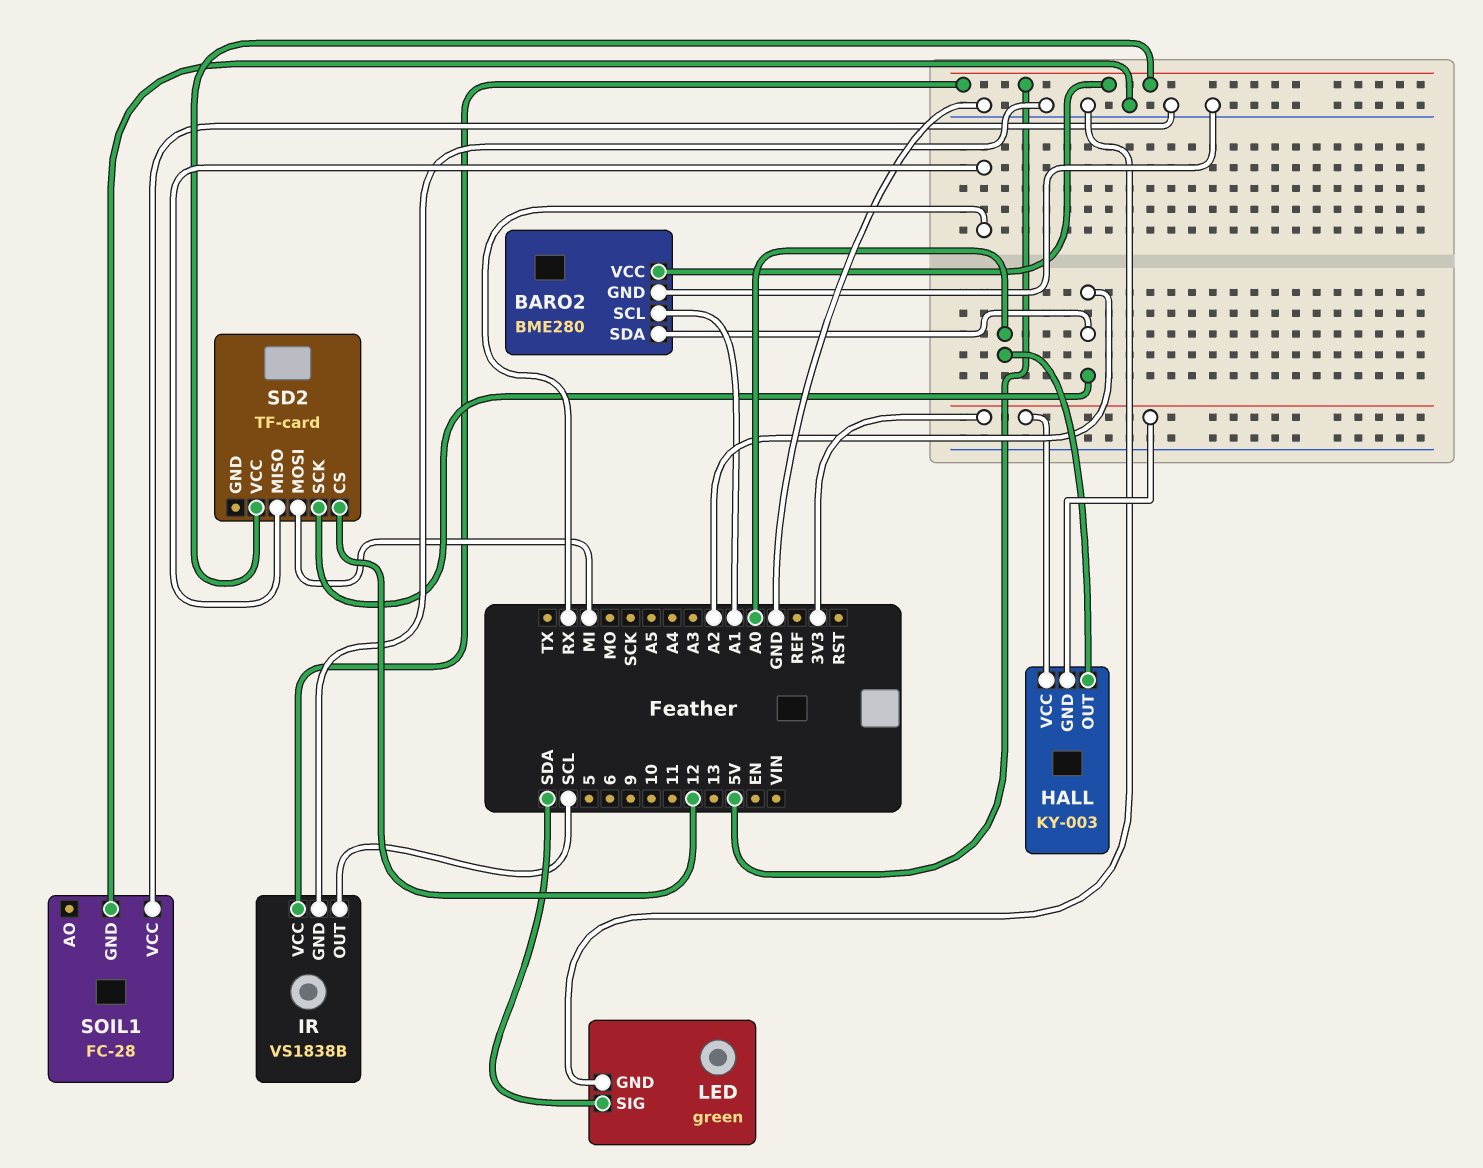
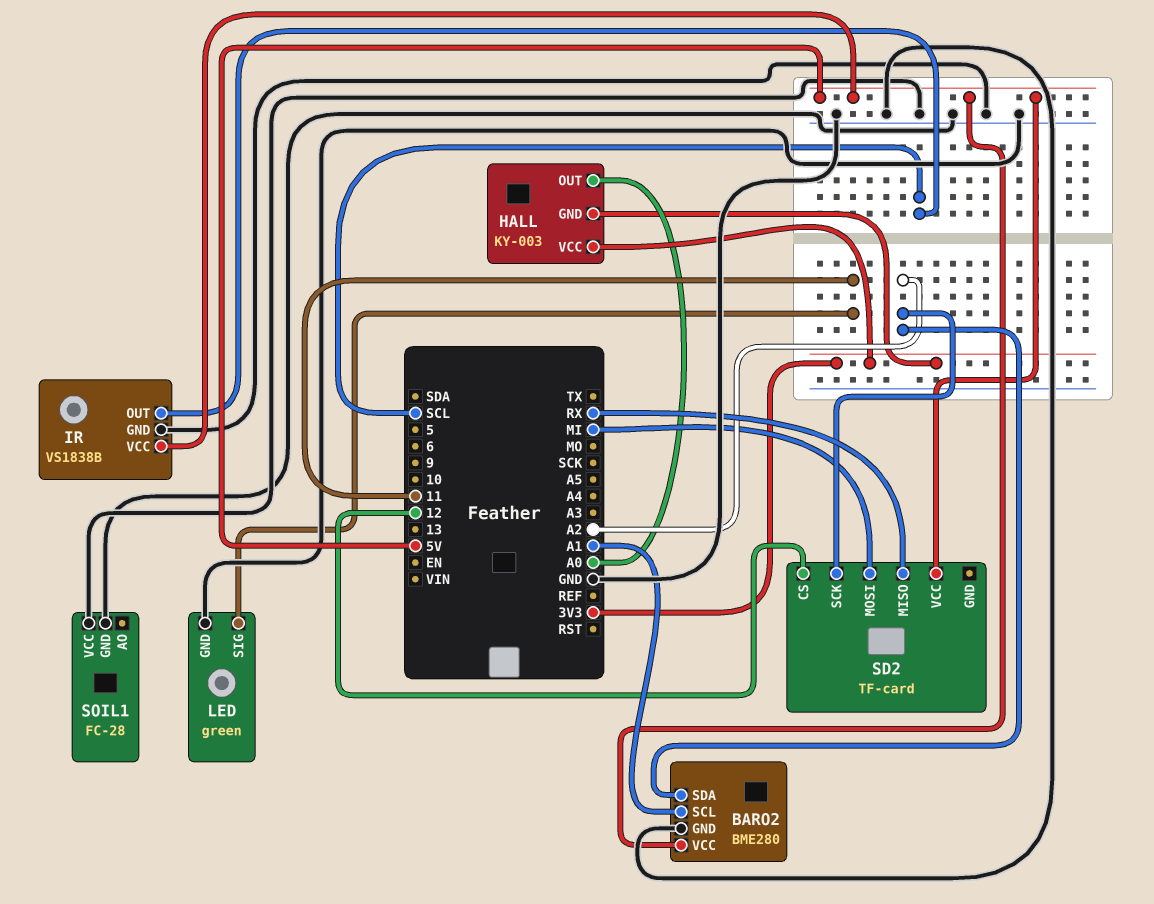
LED pin SIG: SDA -> 11

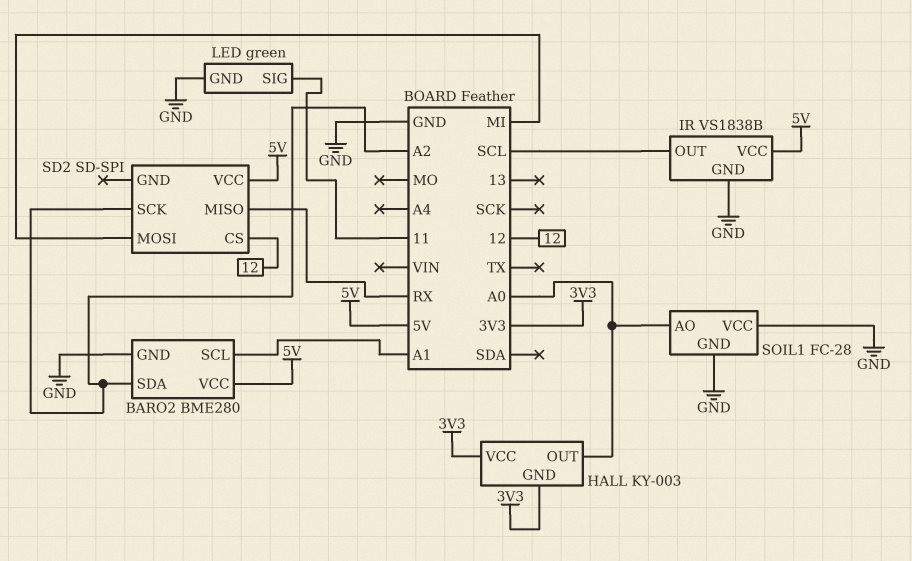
SD2: TF-card -> SD-SPI
SOIL1 pin AO: none -> A0

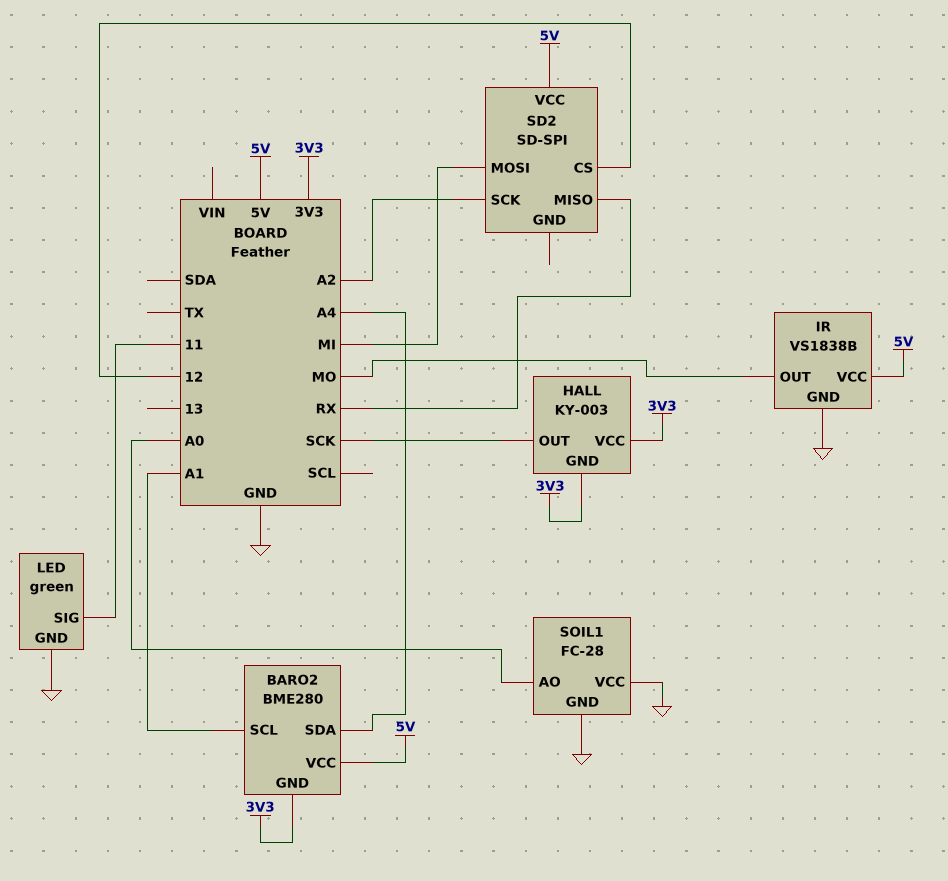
BARO2 pin GND: GND -> 3V3
BARO2 pin SDA: A2 -> A4
HALL pin OUT: A0 -> SCK
IR pin OUT: SCL -> MO

